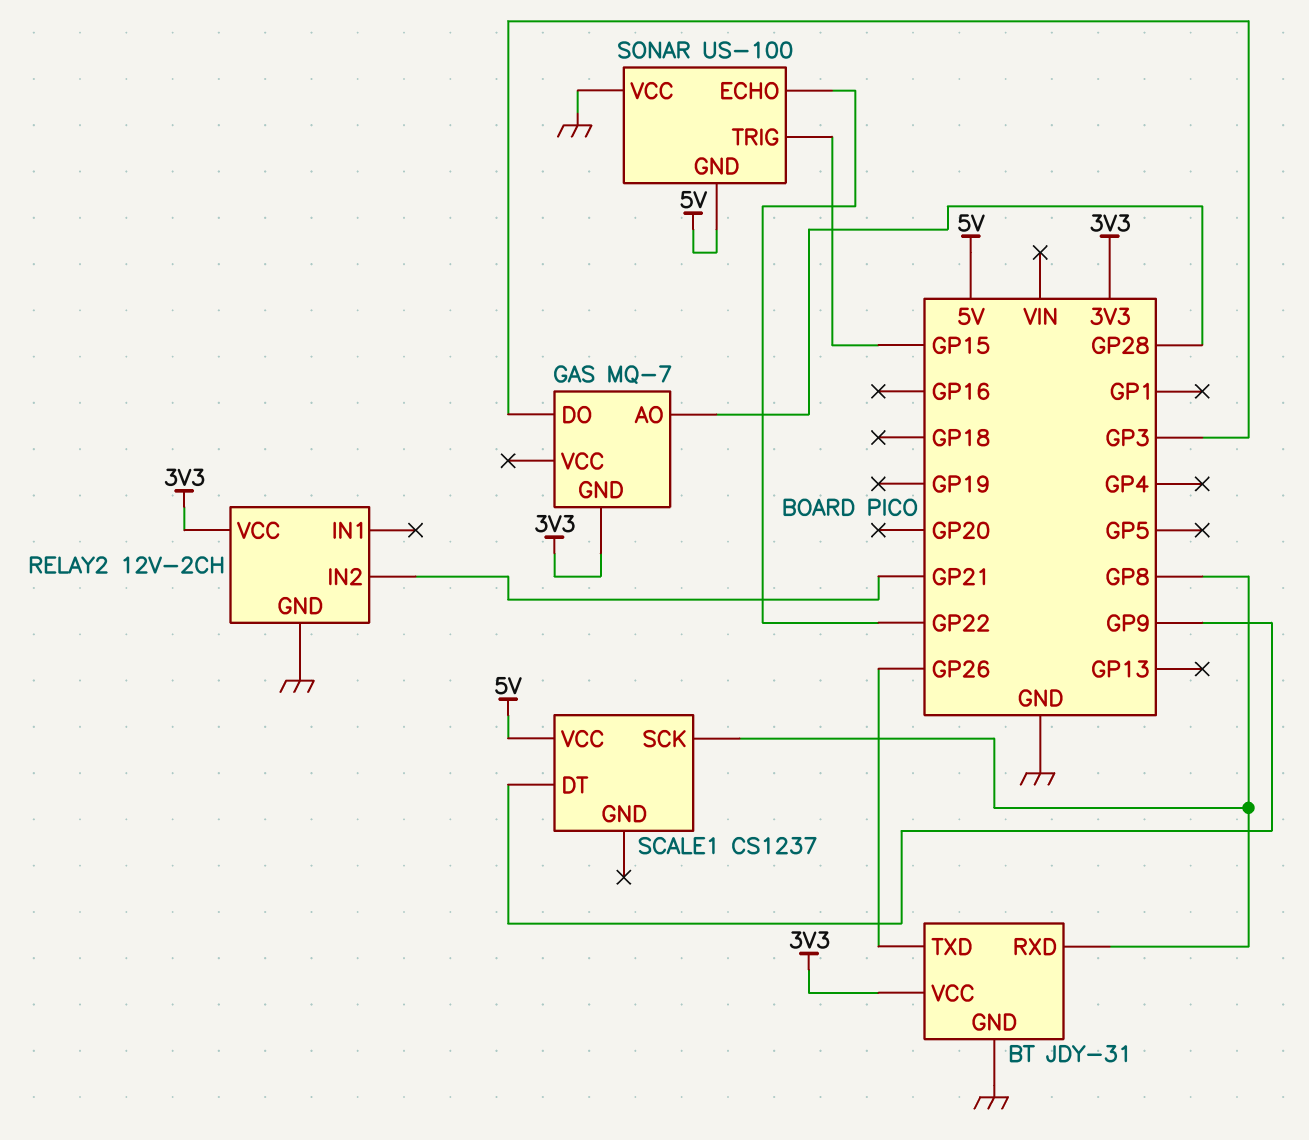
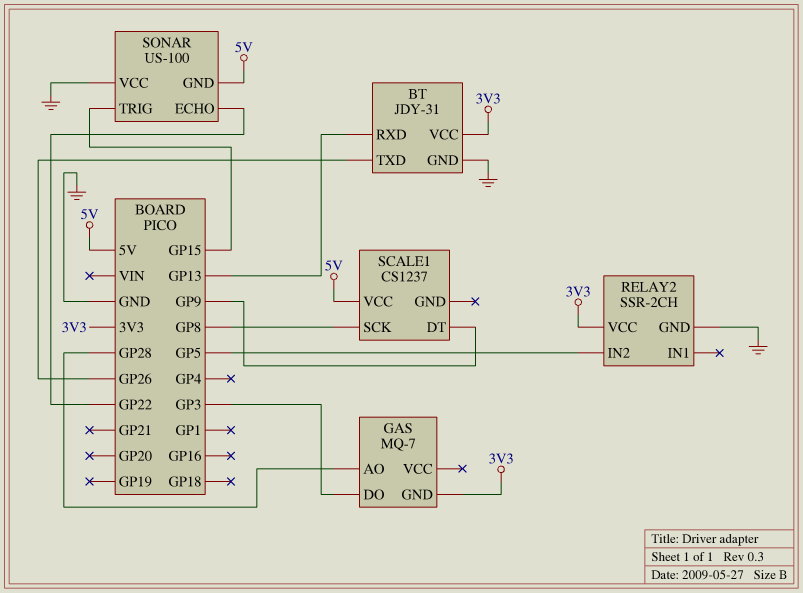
BT pin RXD: GP8 -> GP13
RELAY2: 12V-2CH -> SSR-2CH
RELAY2 pin IN2: GP21 -> GP5

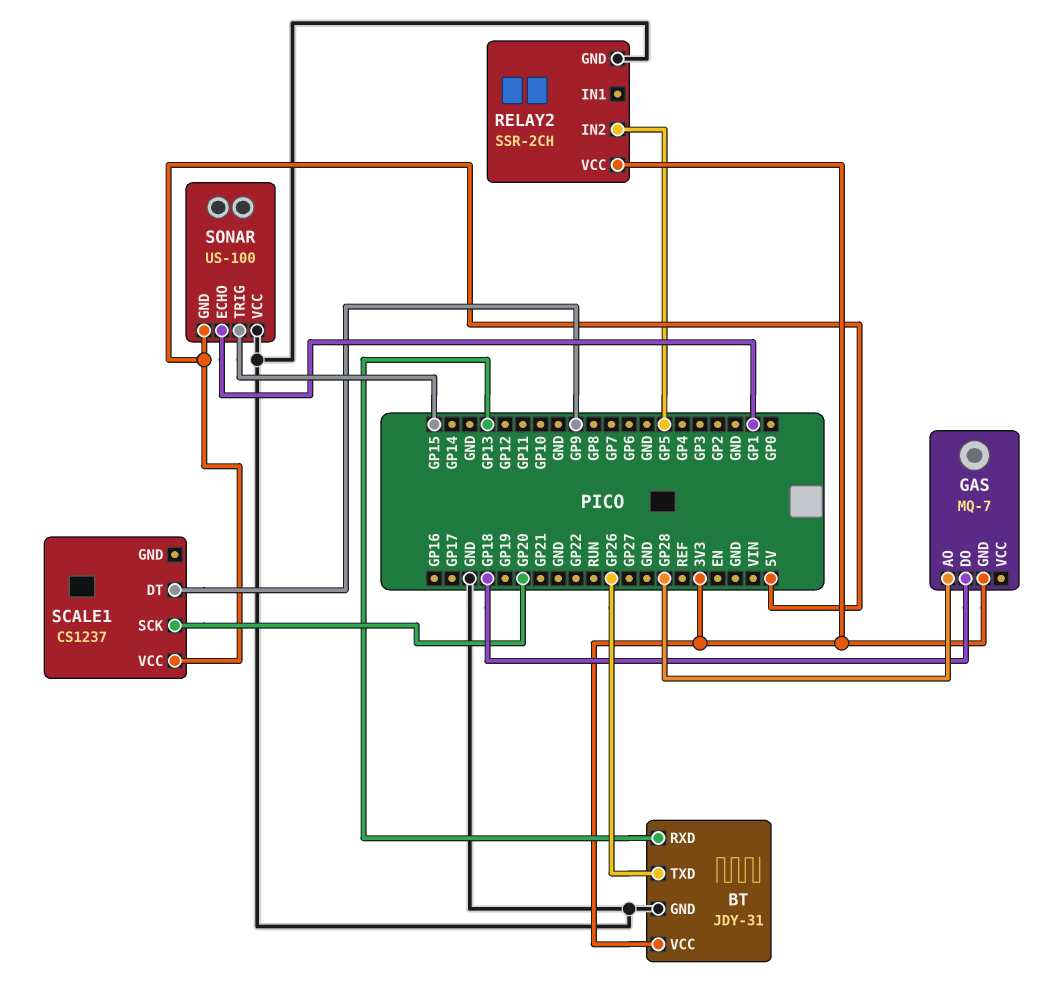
GAS pin DO: GP3 -> GP18
SCALE1 pin SCK: GP8 -> GP20
SONAR pin ECHO: GP22 -> GP1

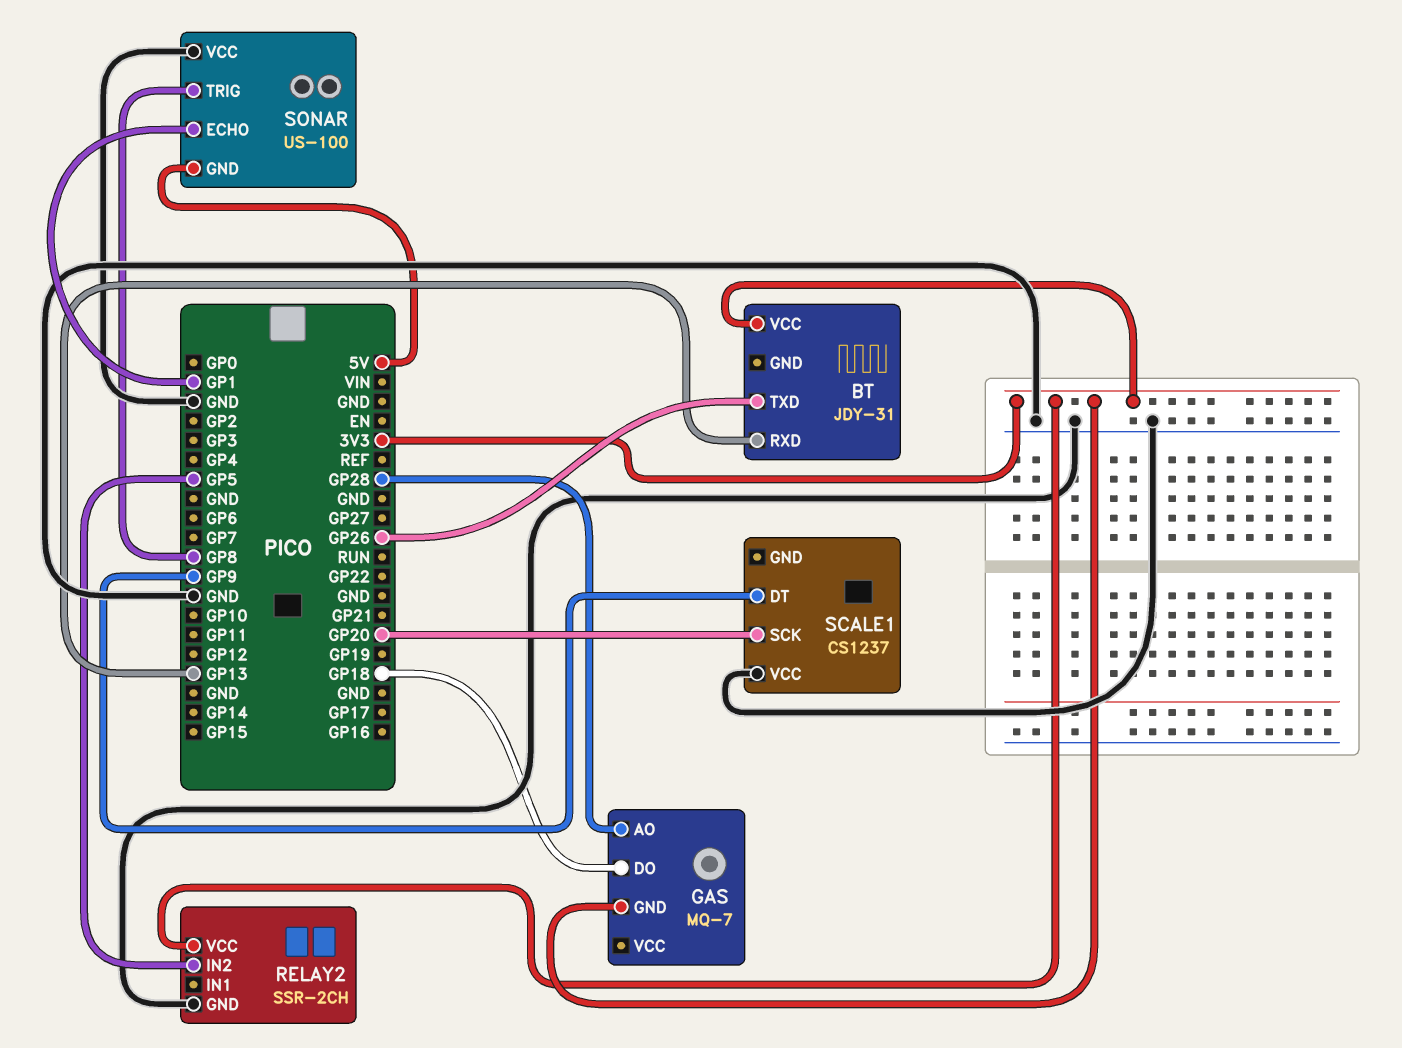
BT pin GND: GND -> none
SCALE1 pin VCC: 5V -> GND
SONAR pin TRIG: GP15 -> GP8

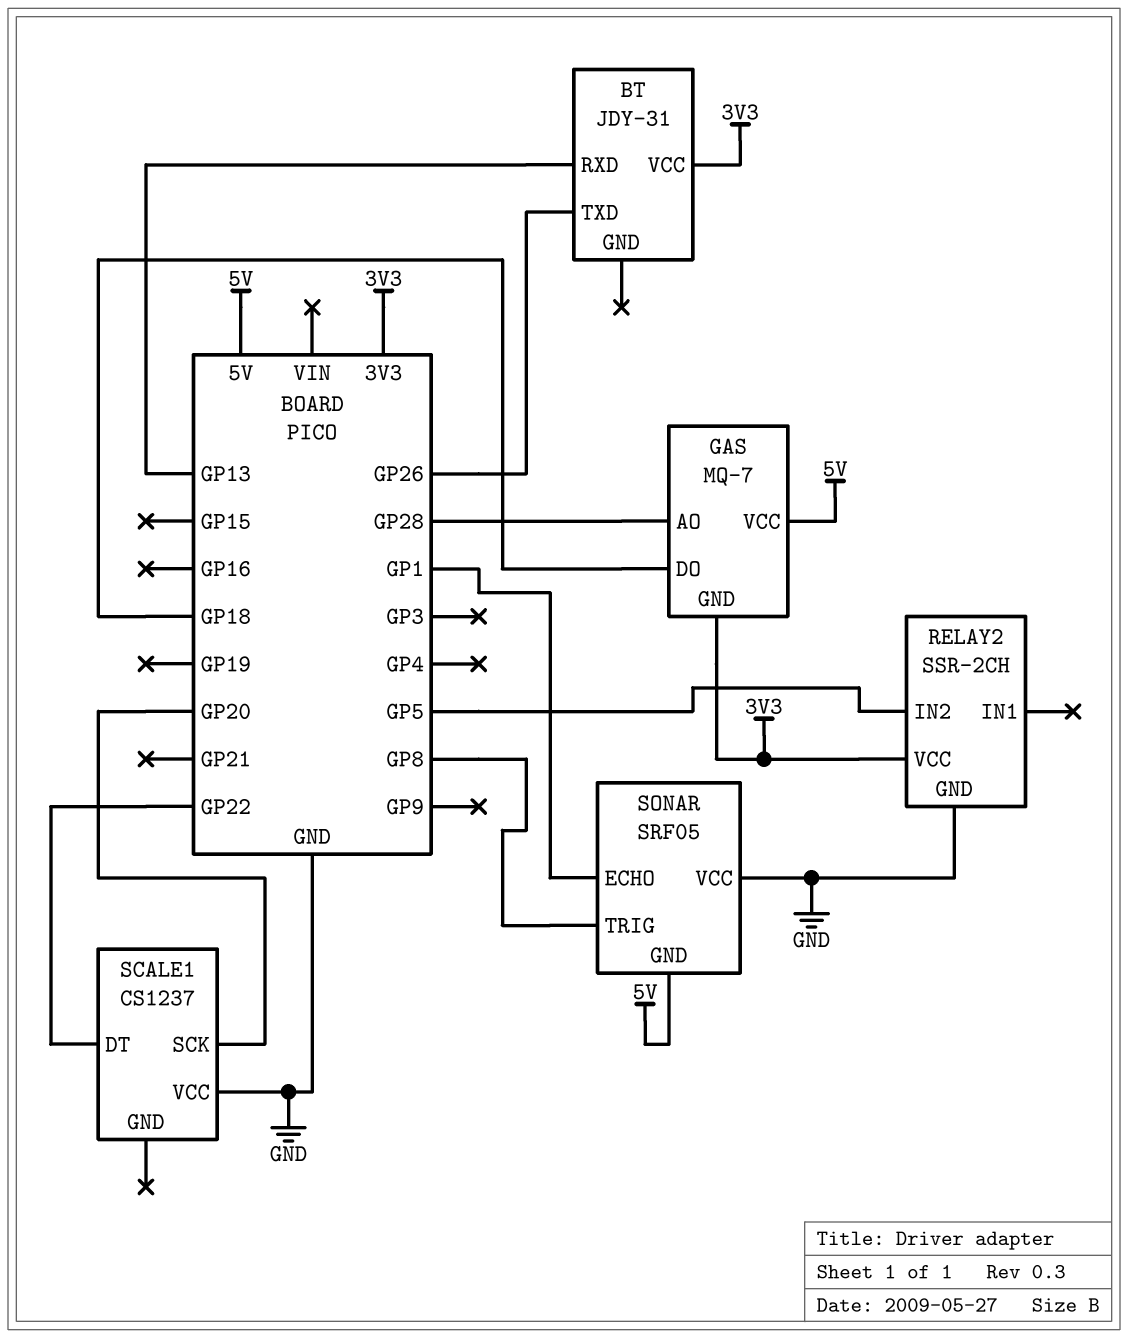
GAS pin VCC: none -> 5V
SCALE1 pin DT: GP9 -> GP22
SONAR: US-100 -> SRF05

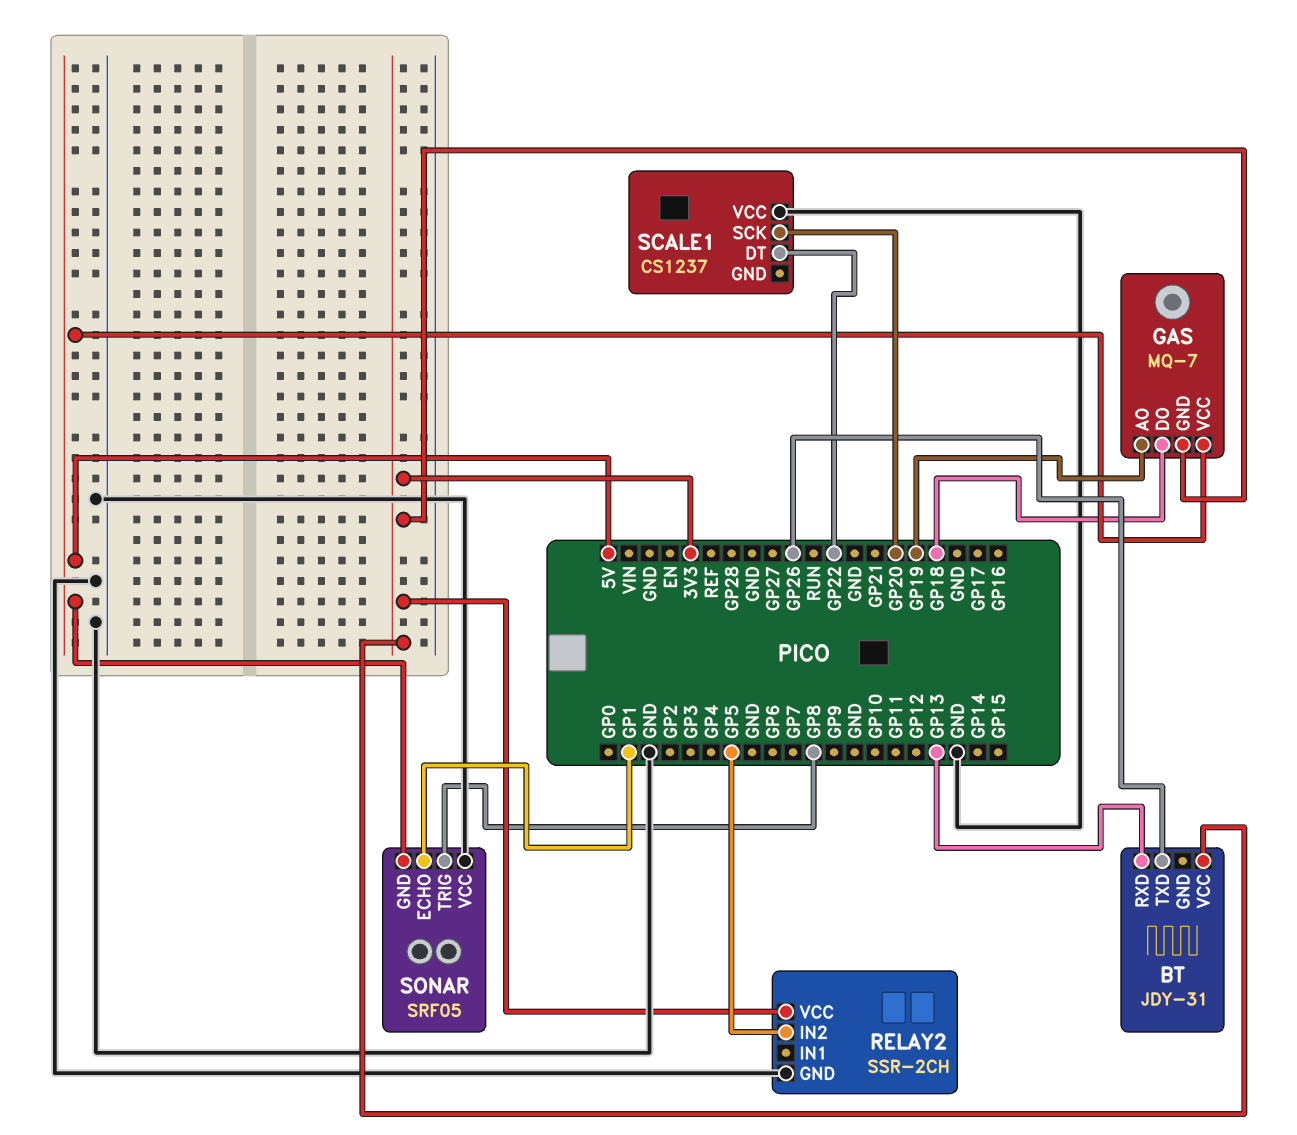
GAS pin AO: GP28 -> GP19

